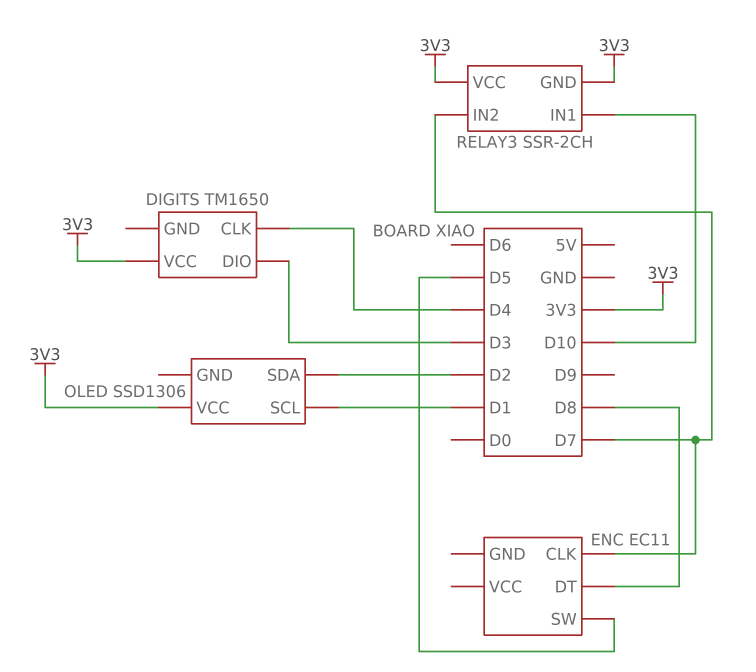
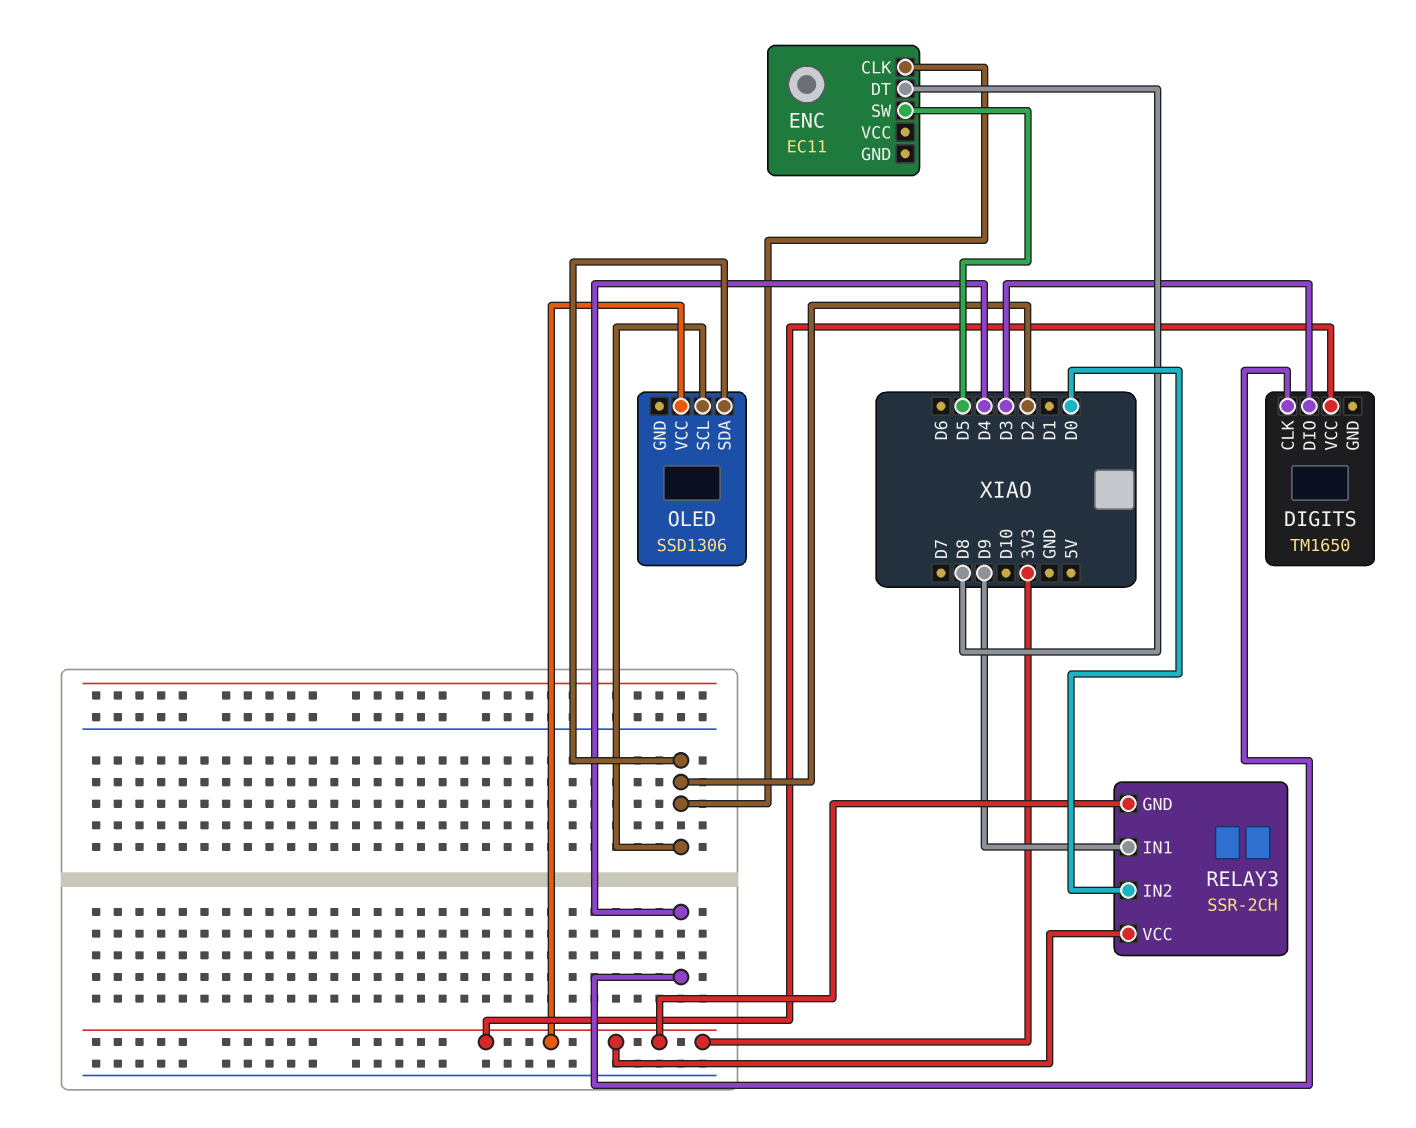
ENC pin CLK: D7 -> D2
OLED pin SCL: D1 -> D2
RELAY3 pin IN1: D10 -> D9
RELAY3 pin IN2: D7 -> D0

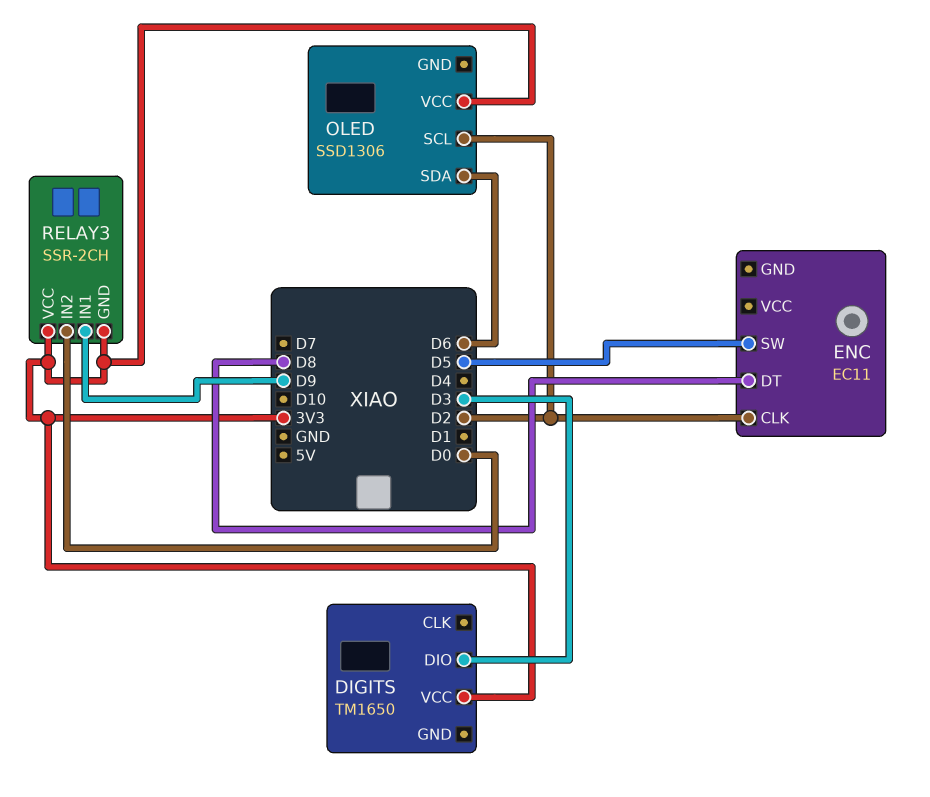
DIGITS pin CLK: D4 -> none
OLED pin SDA: D2 -> D6

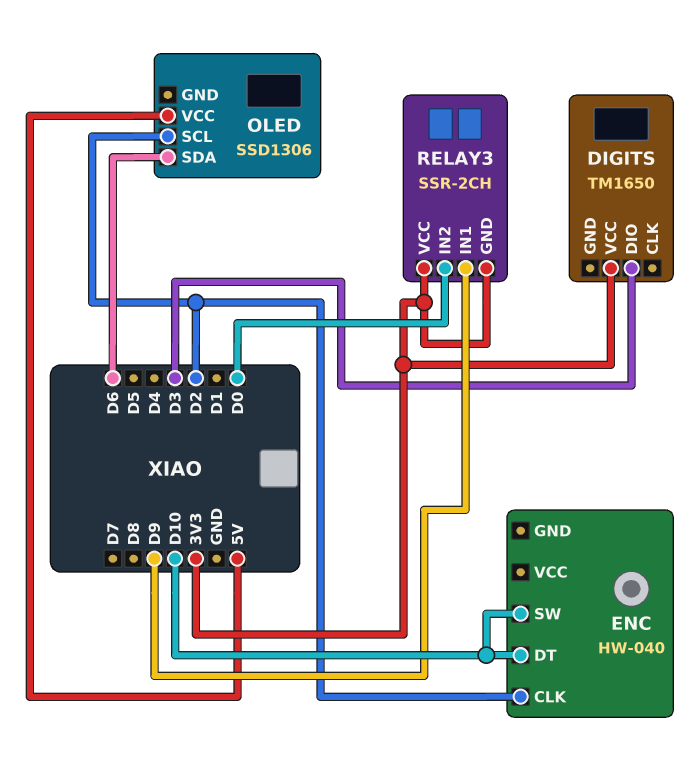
ENC: EC11 -> HW-040
ENC pin DT: D8 -> D10
ENC pin SW: D5 -> D10
OLED pin VCC: 3V3 -> 5V

